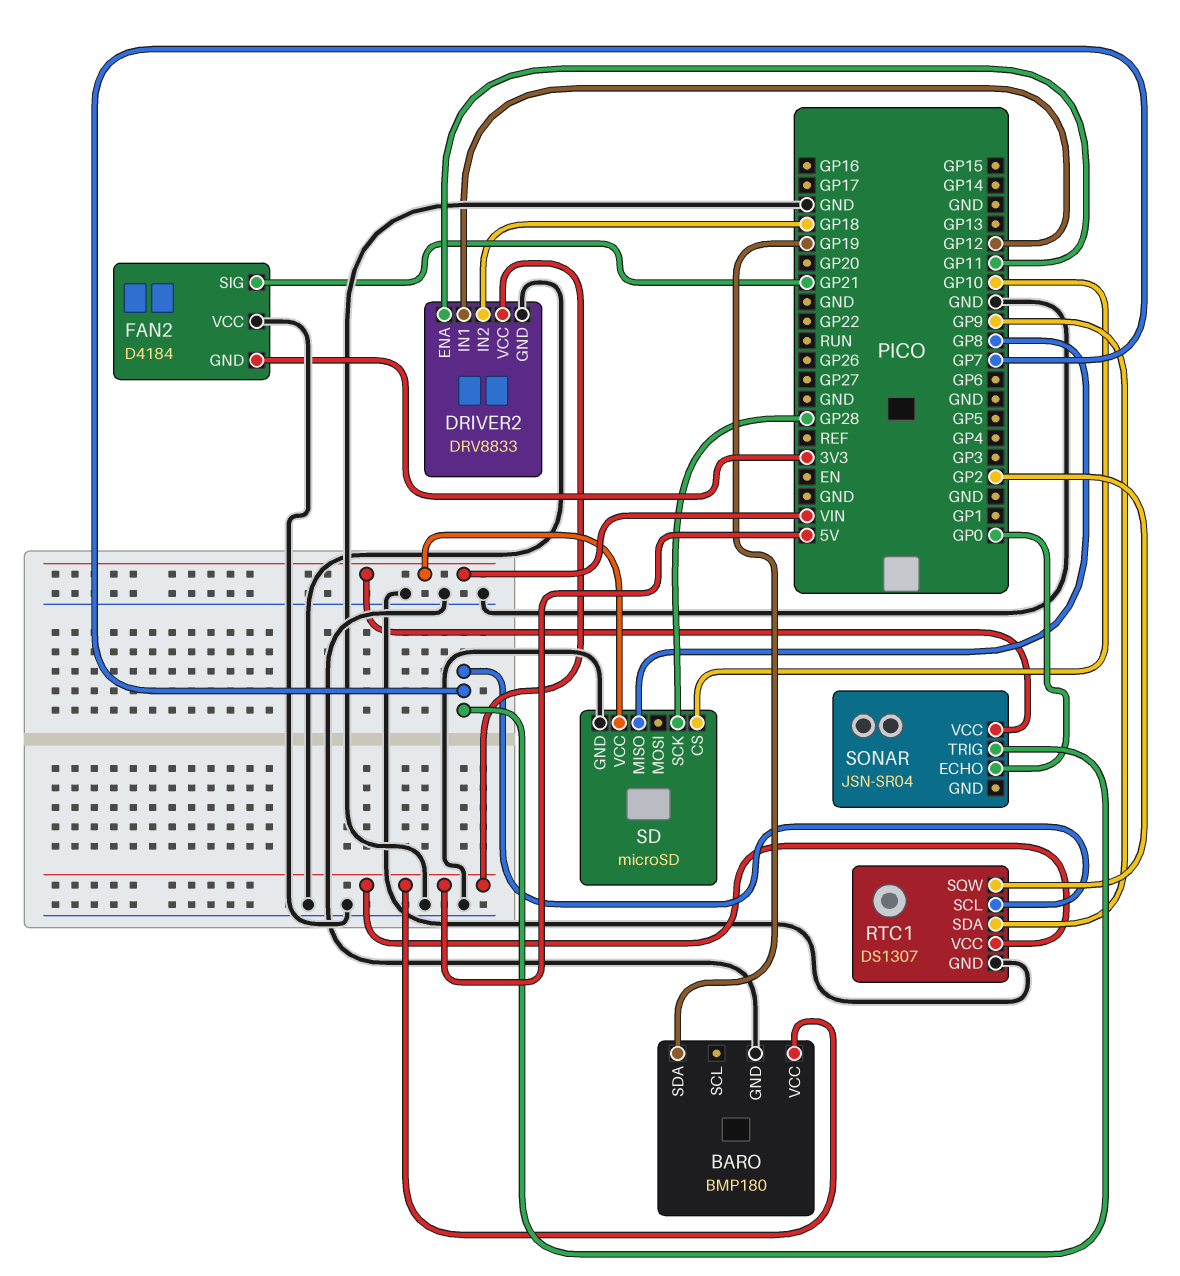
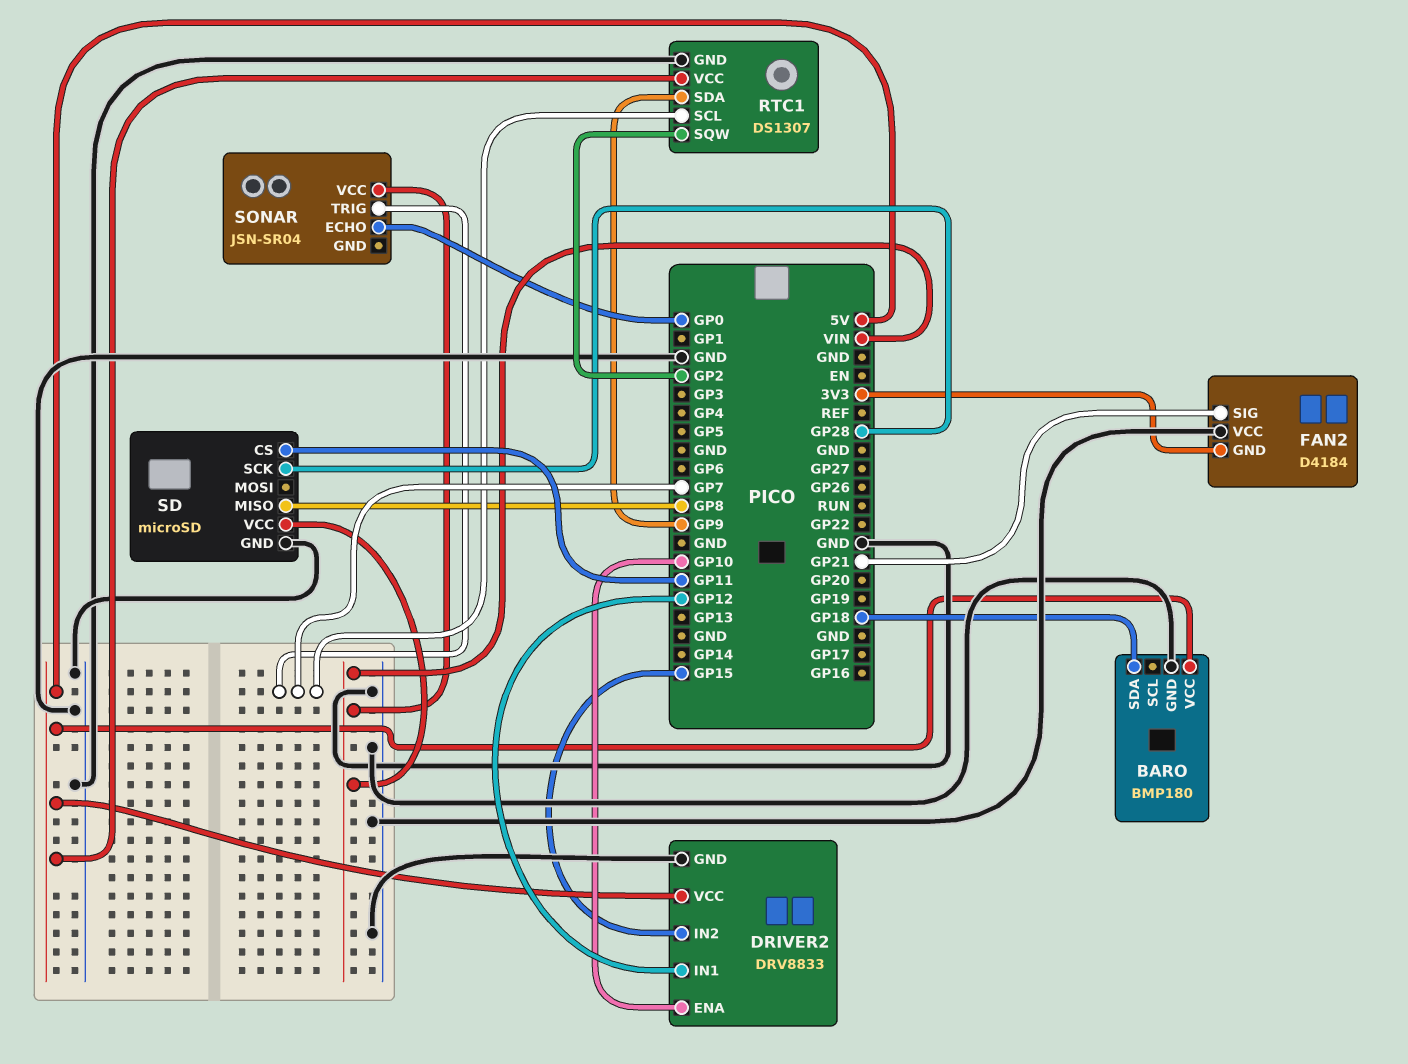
BARO pin SDA: GP19 -> GP18
DRIVER2 pin ENA: GP11 -> GP10
DRIVER2 pin IN2: GP18 -> GP15
SD pin CS: GP10 -> GP11

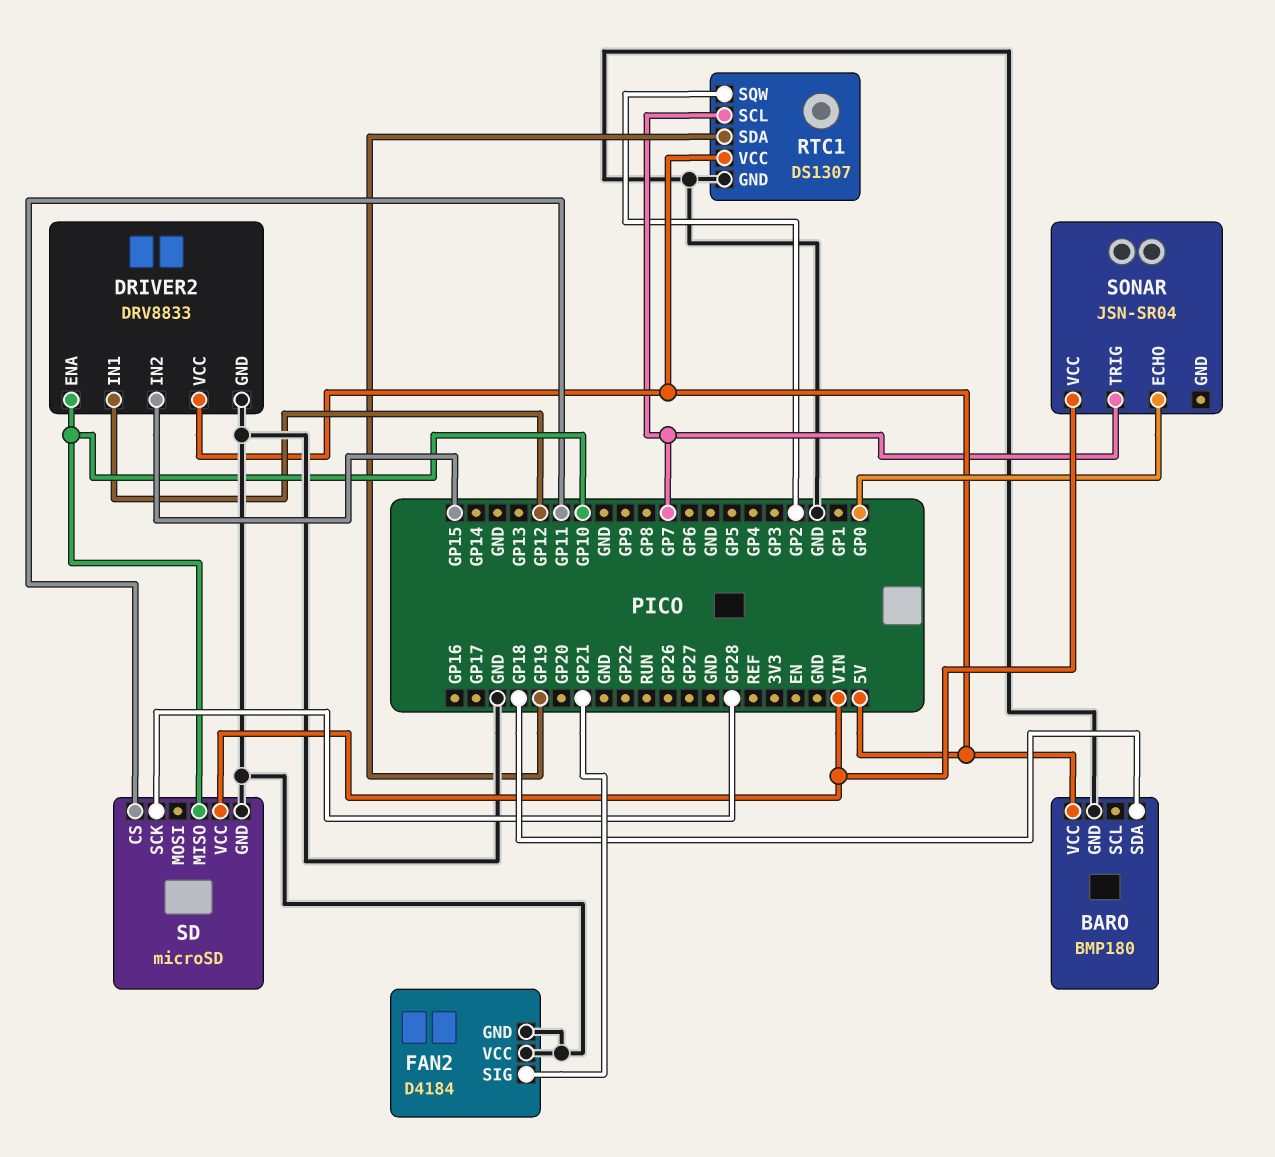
FAN2 pin GND: 3V3 -> GND
RTC1 pin SDA: GP9 -> GP19
SD pin MISO: GP8 -> GP10

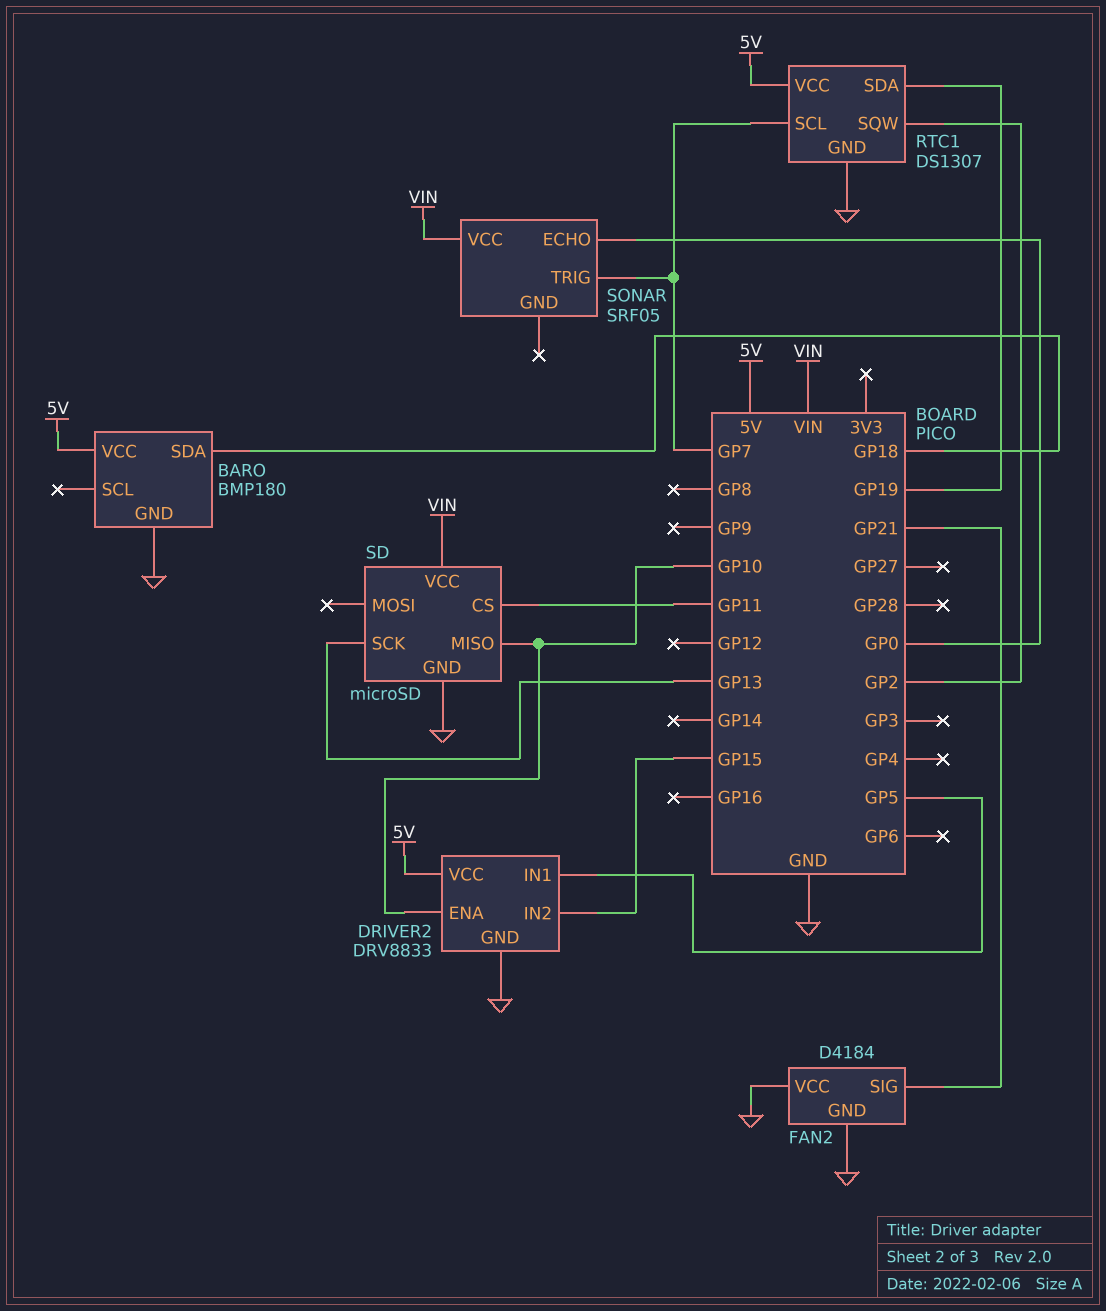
DRIVER2 pin IN1: GP12 -> GP5
SD pin SCK: GP28 -> GP13
SONAR: JSN-SR04 -> SRF05

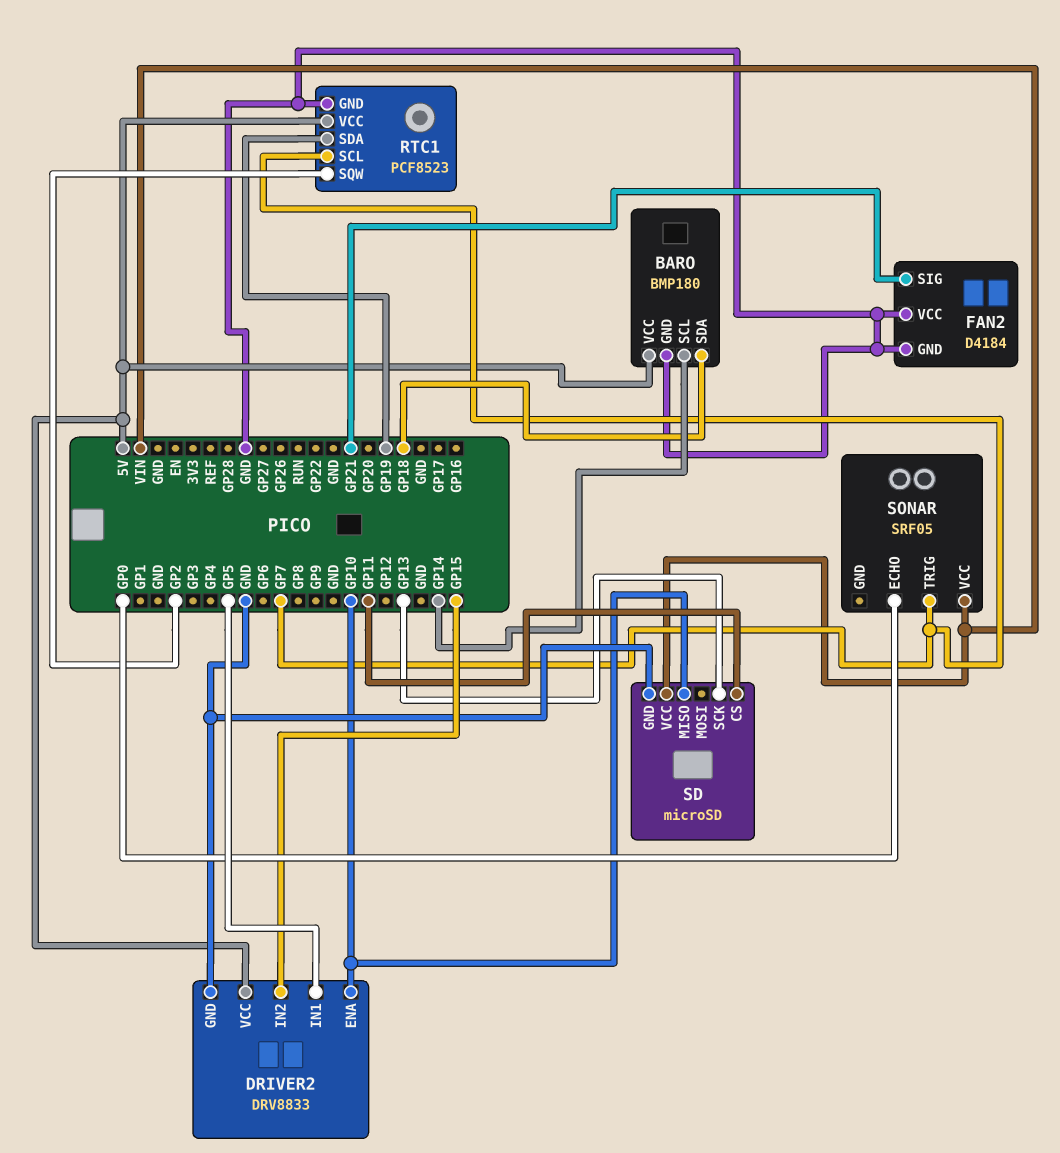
BARO pin SCL: none -> GP14
RTC1: DS1307 -> PCF8523

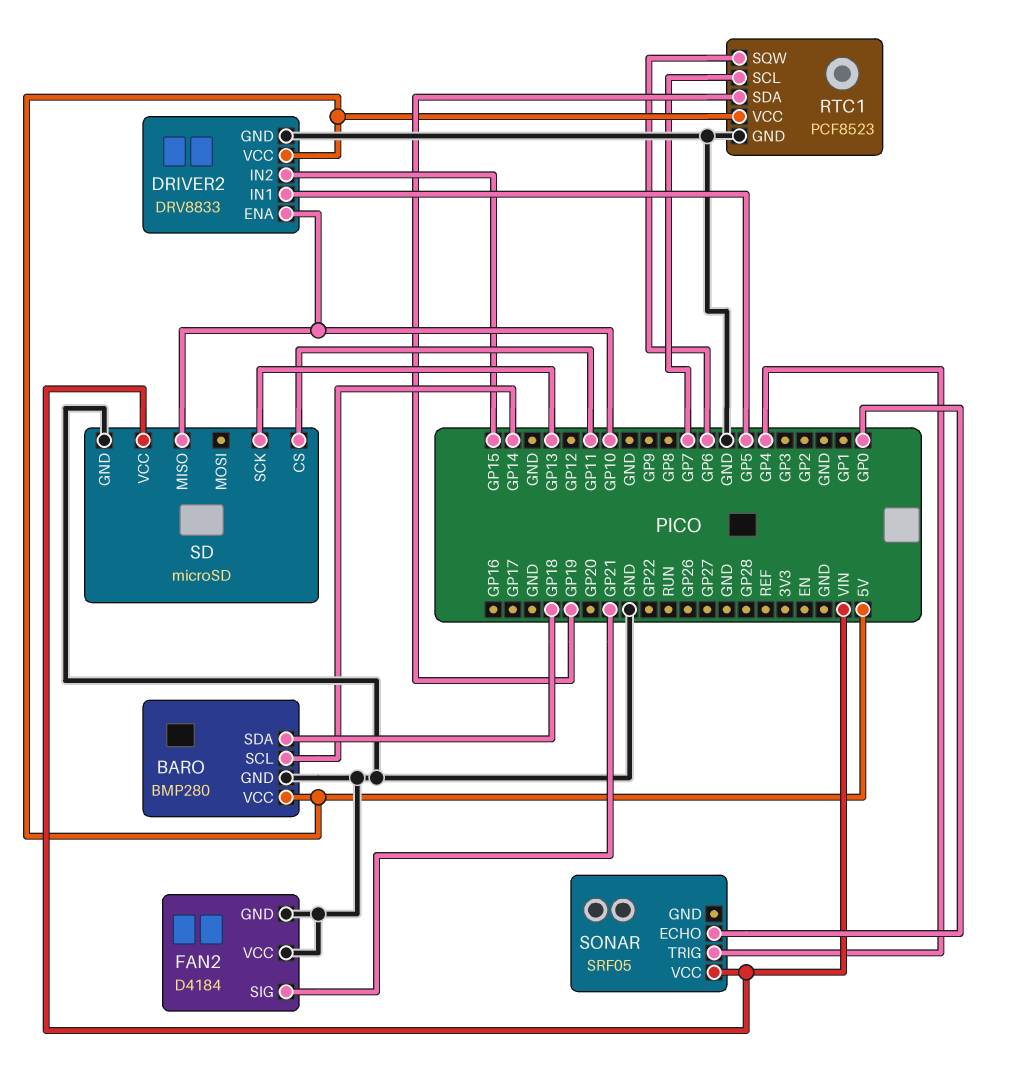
BARO: BMP180 -> BMP280
RTC1 pin SQW: GP2 -> GP6
SONAR pin TRIG: GP7 -> GP4

